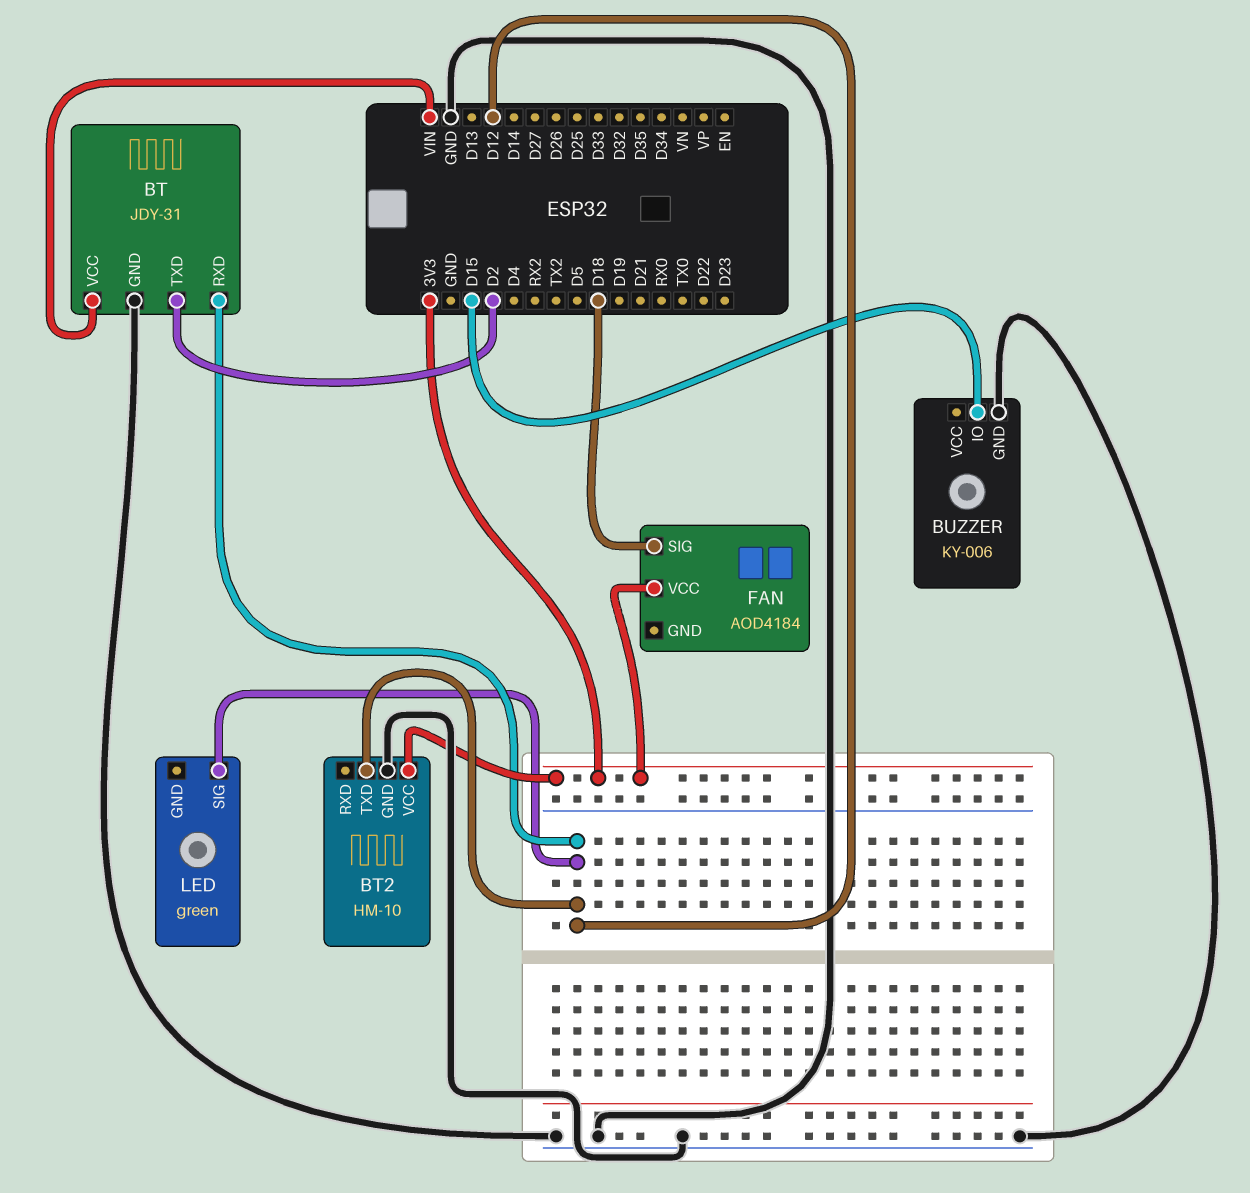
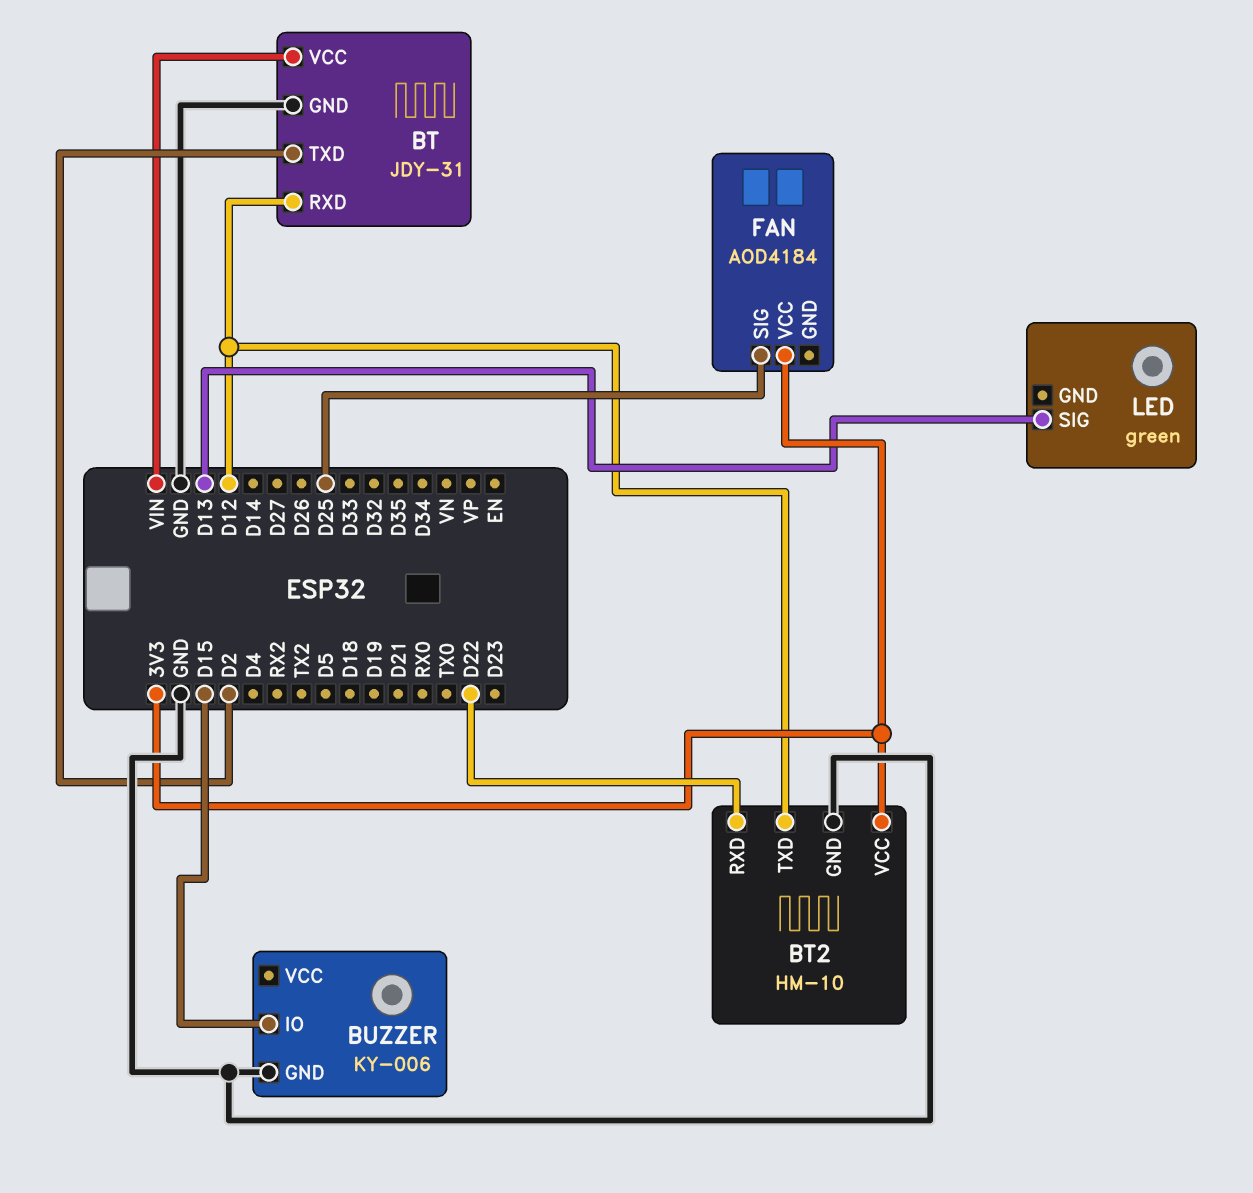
BT2 pin RXD: none -> D22
FAN pin SIG: D18 -> D25
LED pin SIG: D12 -> D13

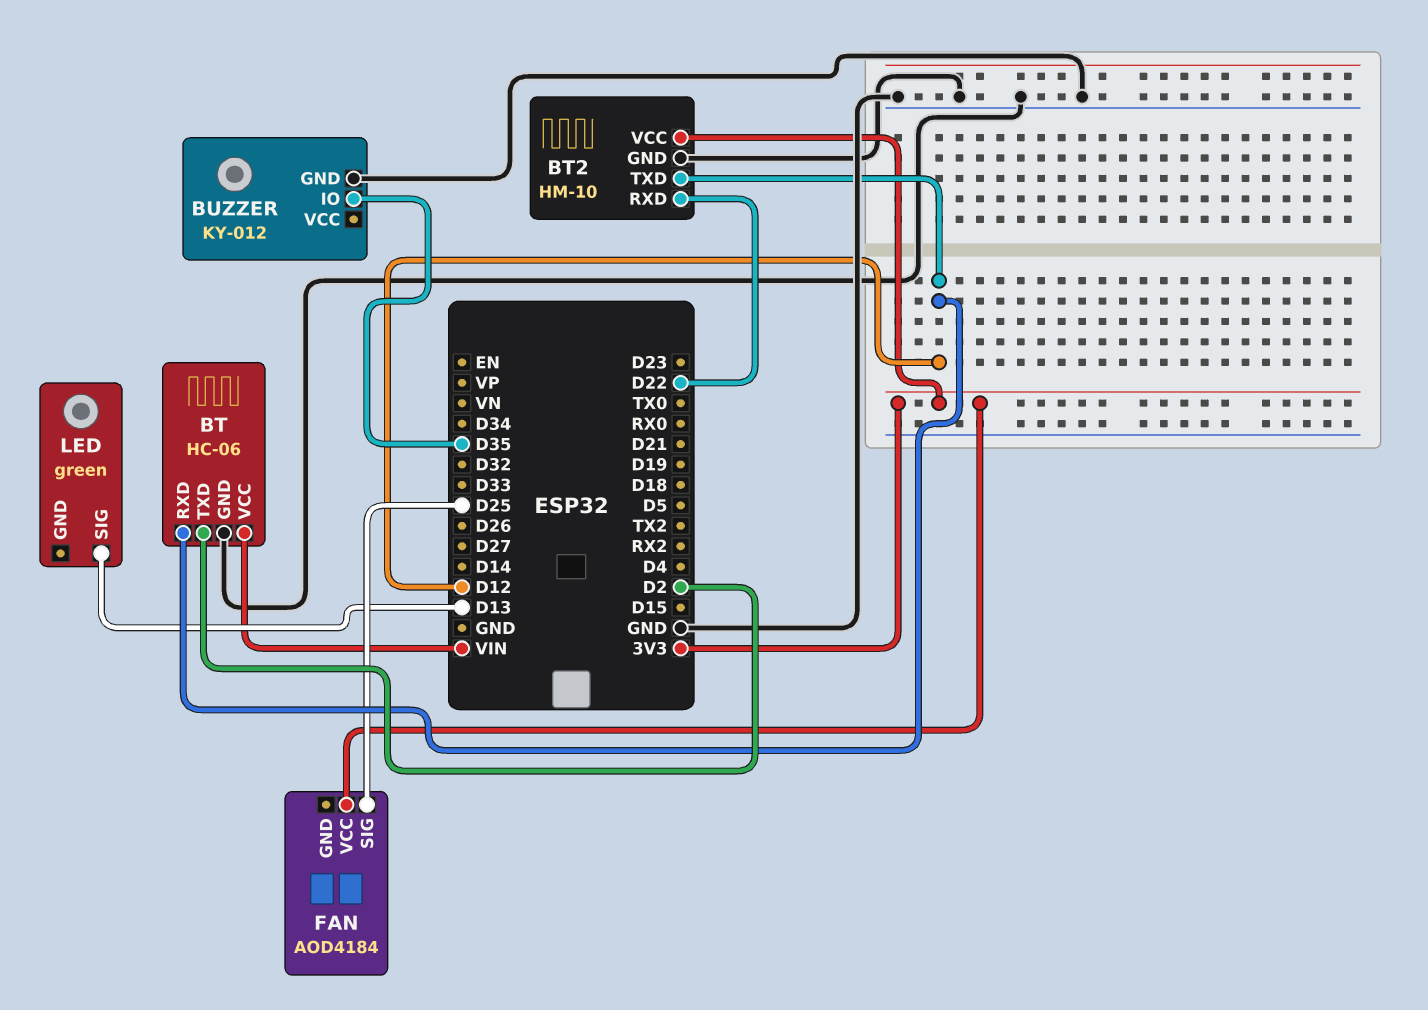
BT: JDY-31 -> HC-06
BUZZER: KY-006 -> KY-012
BUZZER pin IO: D15 -> D35

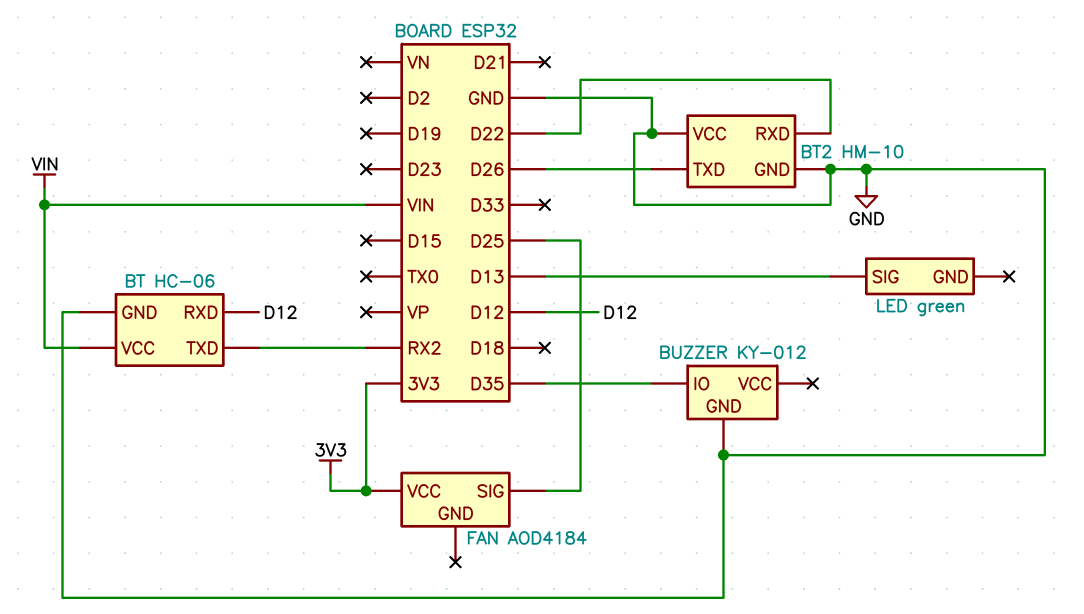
BT pin TXD: D2 -> RX2
BT2 pin TXD: D12 -> D26
BT2 pin VCC: 3V3 -> GND

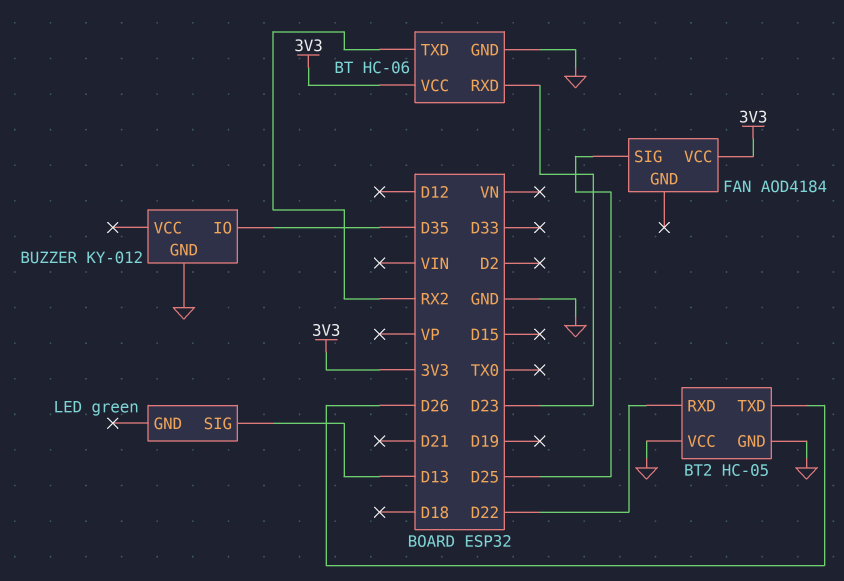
BT pin RXD: D12 -> D23
BT pin VCC: VIN -> 3V3
BT2: HM-10 -> HC-05

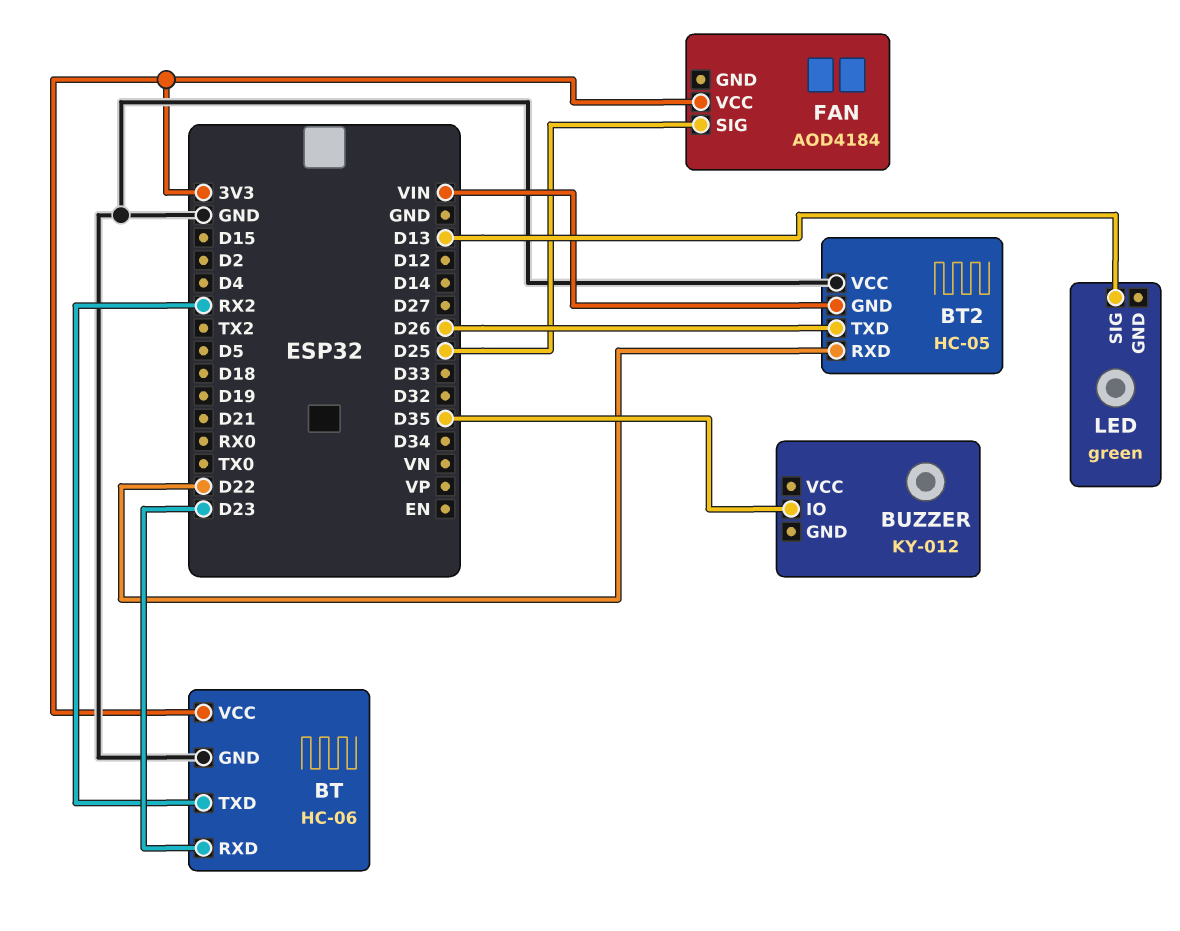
BT2 pin GND: GND -> VIN
BUZZER pin GND: GND -> none

